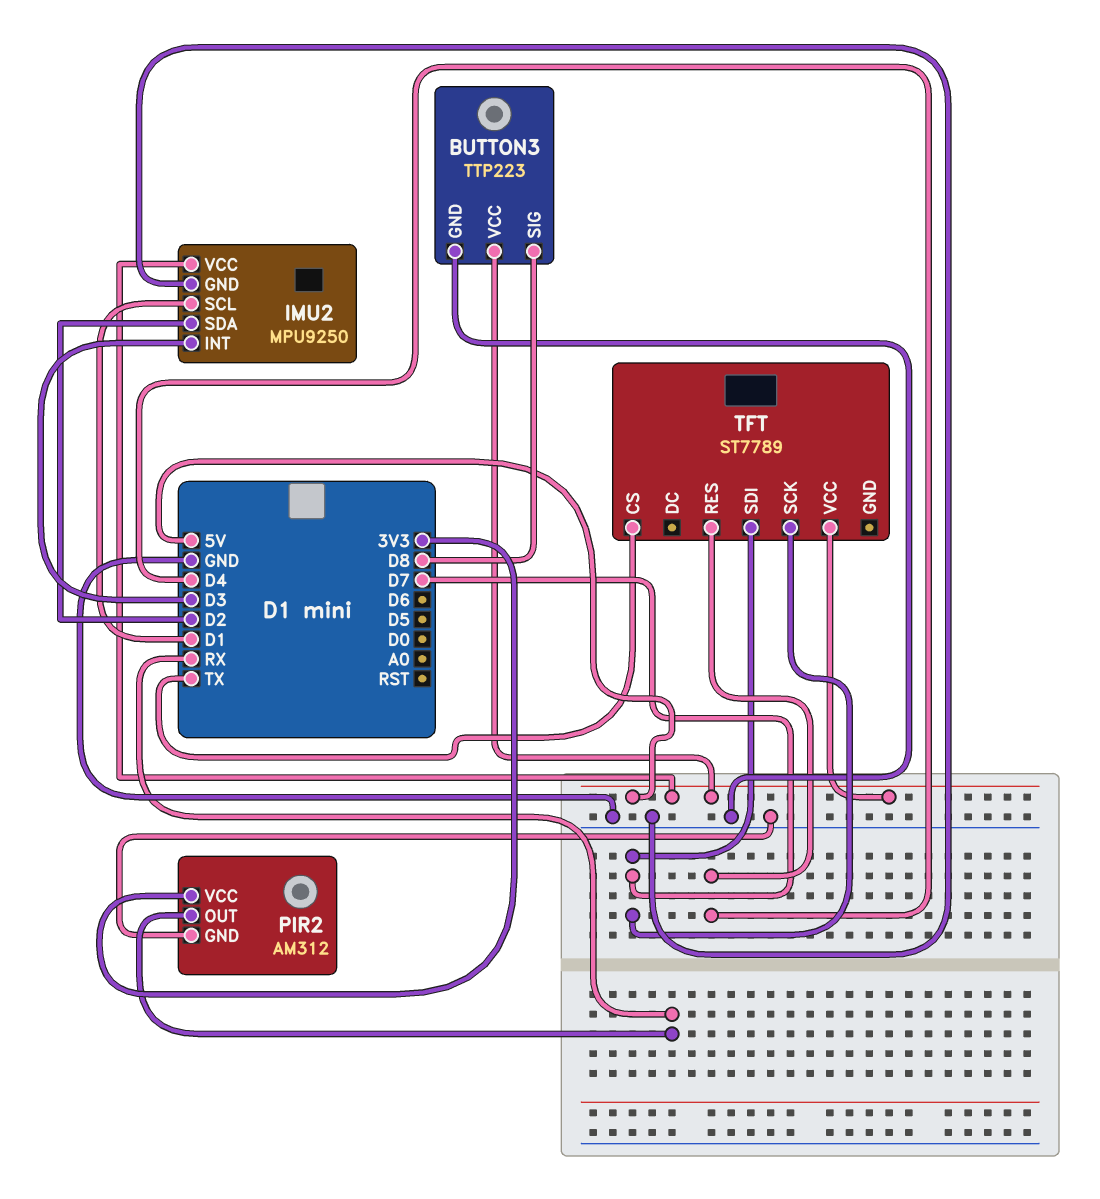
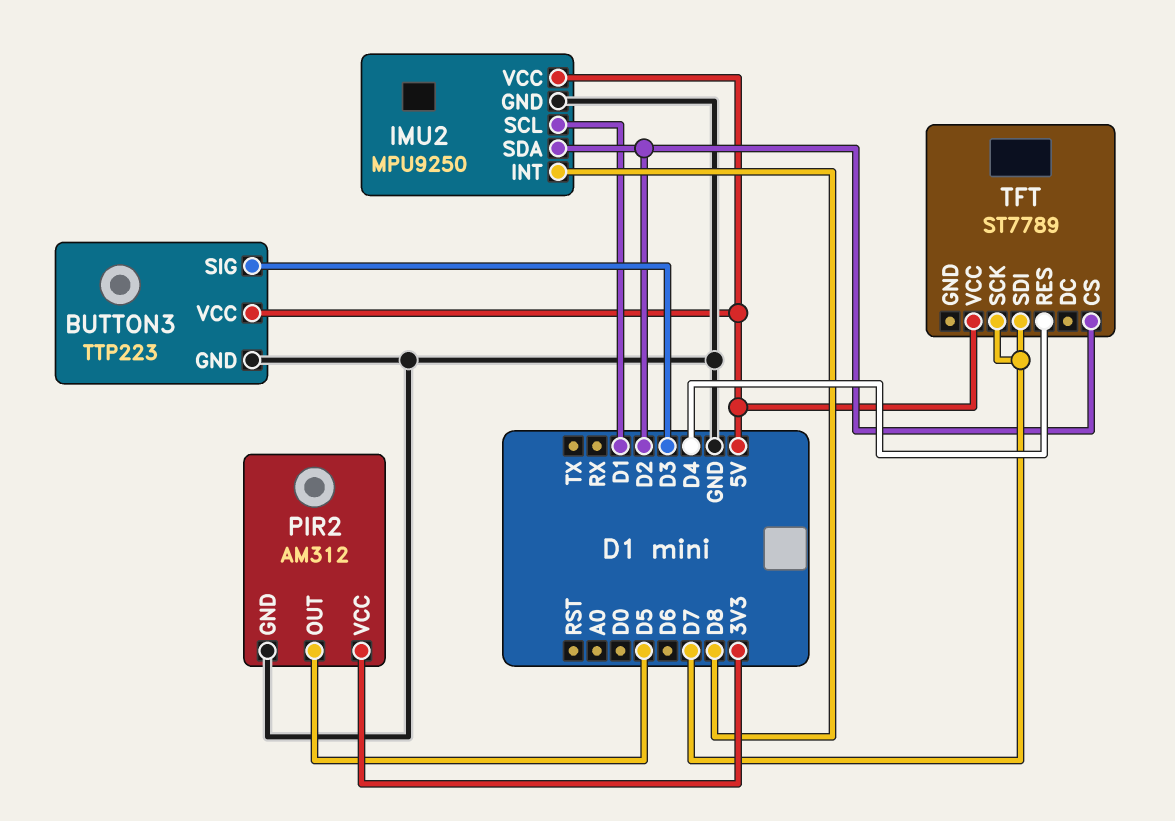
BUTTON3 pin SIG: D8 -> D3
IMU2 pin INT: D3 -> D8
PIR2 pin OUT: RX -> D5
TFT pin CS: TX -> D2

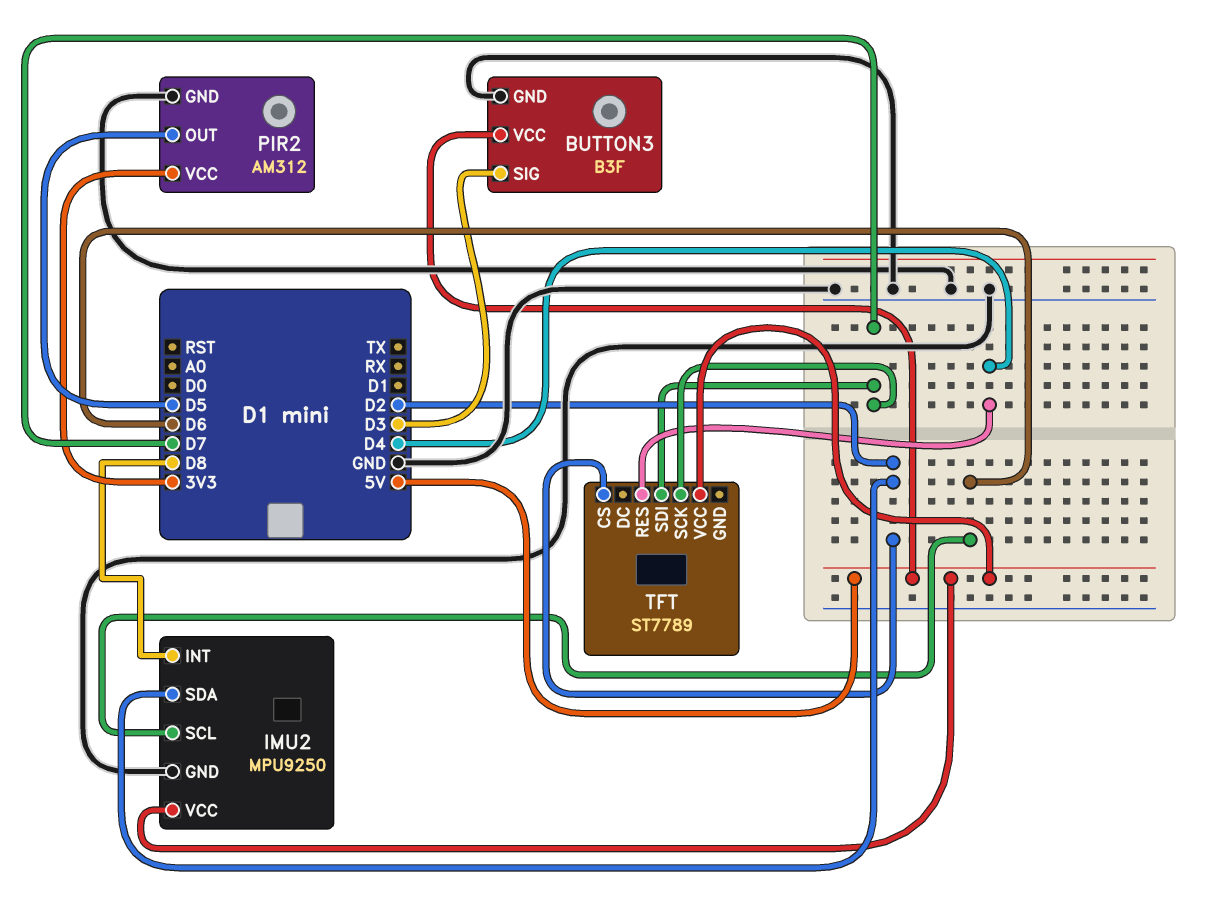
BUTTON3: TTP223 -> B3F
IMU2 pin SCL: D1 -> D6

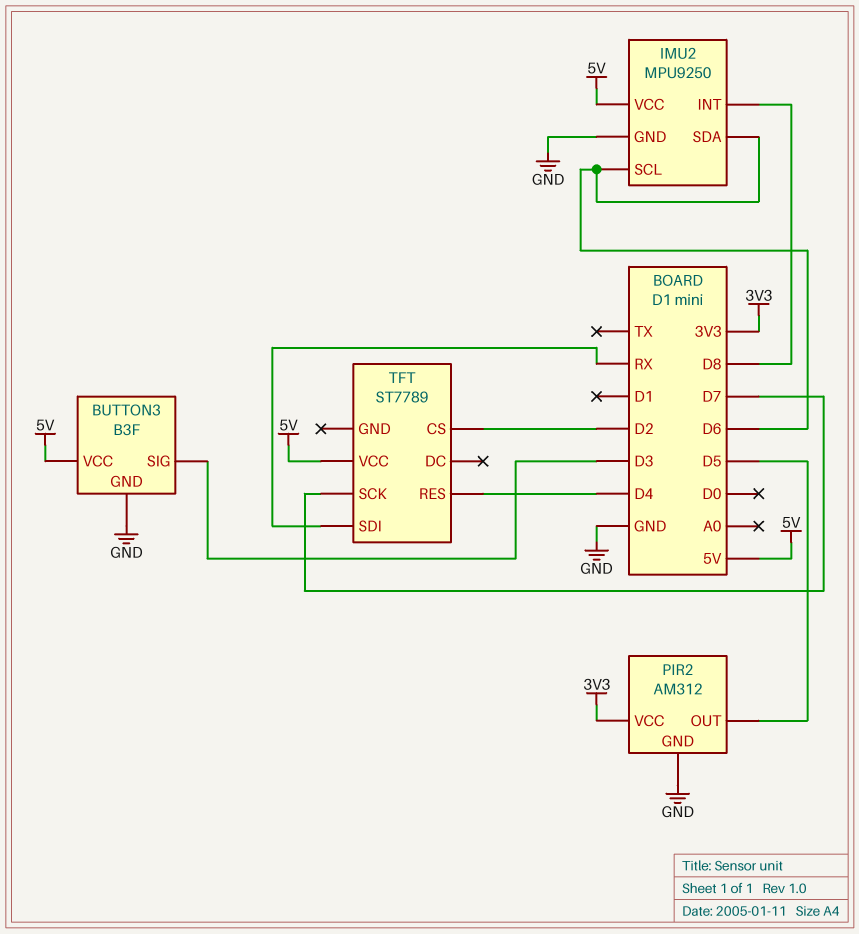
IMU2 pin SDA: D2 -> D6
TFT pin SDI: D7 -> RX

